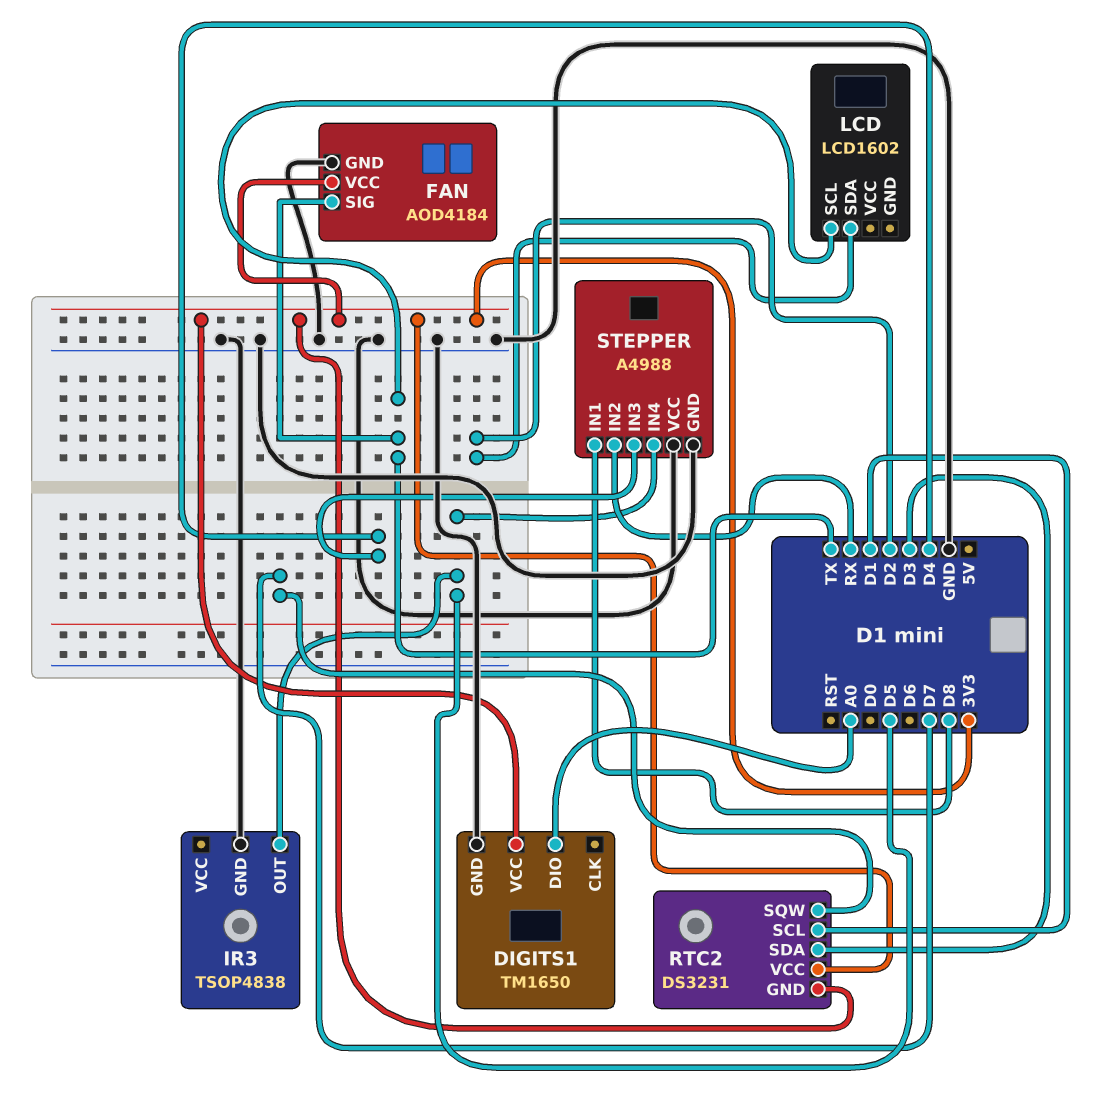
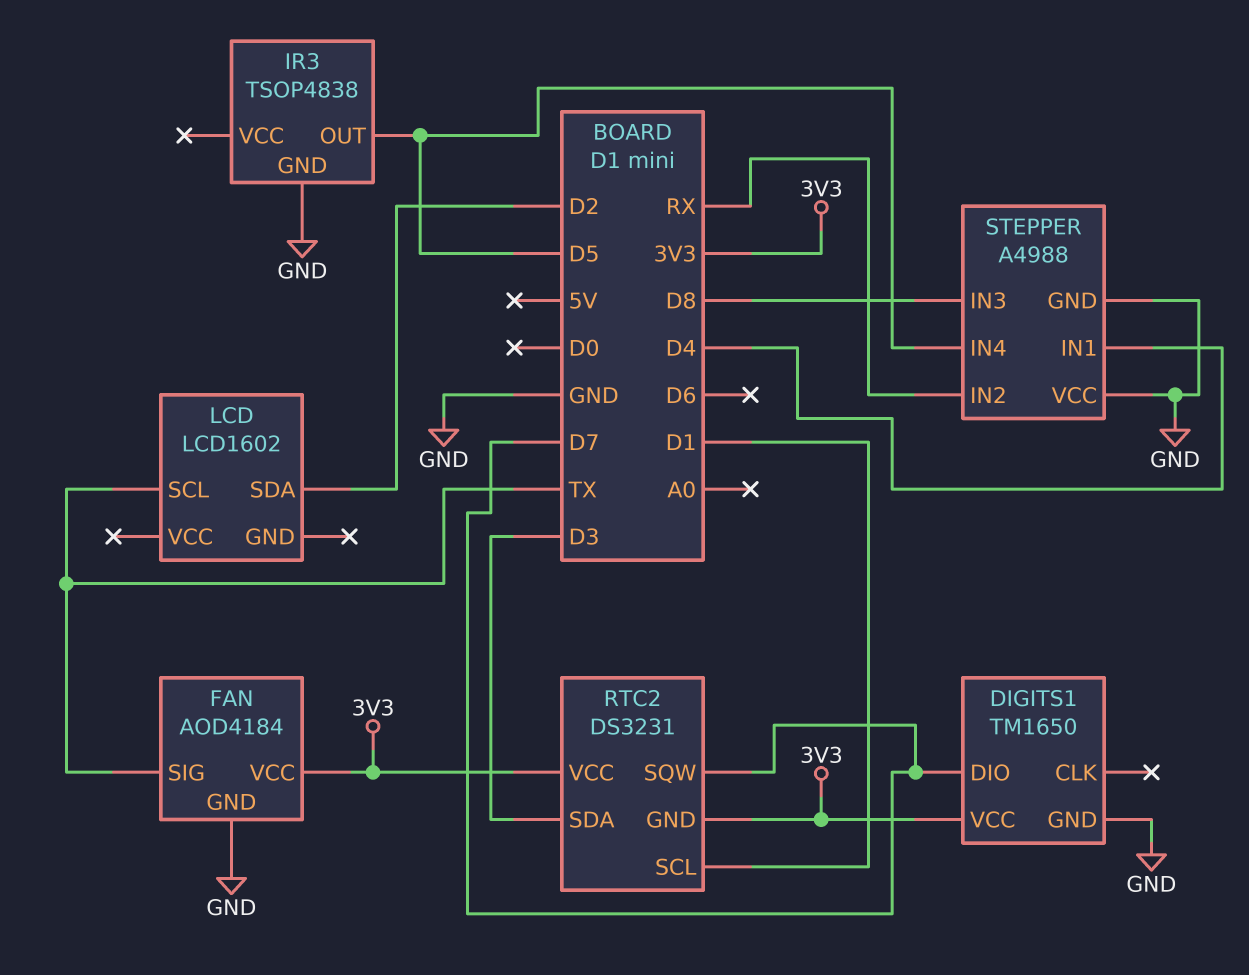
DIGITS1 pin DIO: A0 -> D7
STEPPER pin IN1: D8 -> D4
STEPPER pin IN3: D4 -> D8

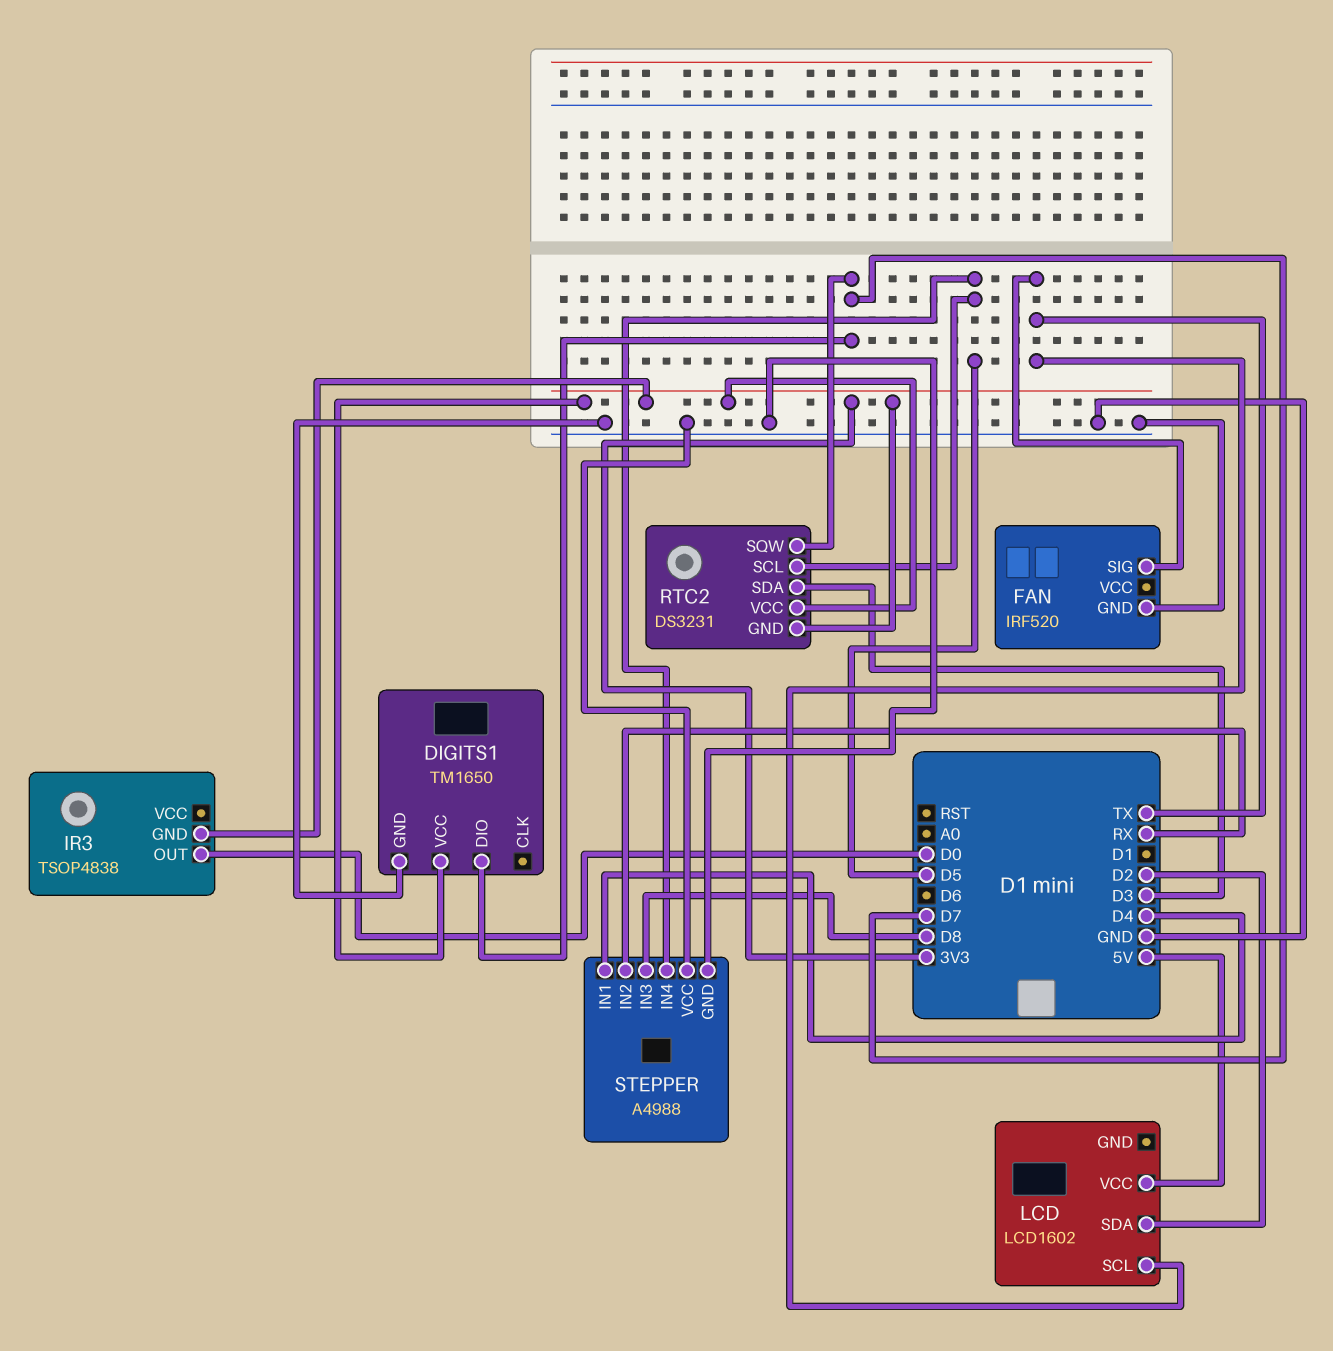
FAN: AOD4184 -> IRF520
FAN pin VCC: 3V3 -> none
IR3 pin GND: GND -> 3V3
IR3 pin OUT: D5 -> D0
LCD pin VCC: none -> 5V
RTC2 pin SCL: D1 -> D5

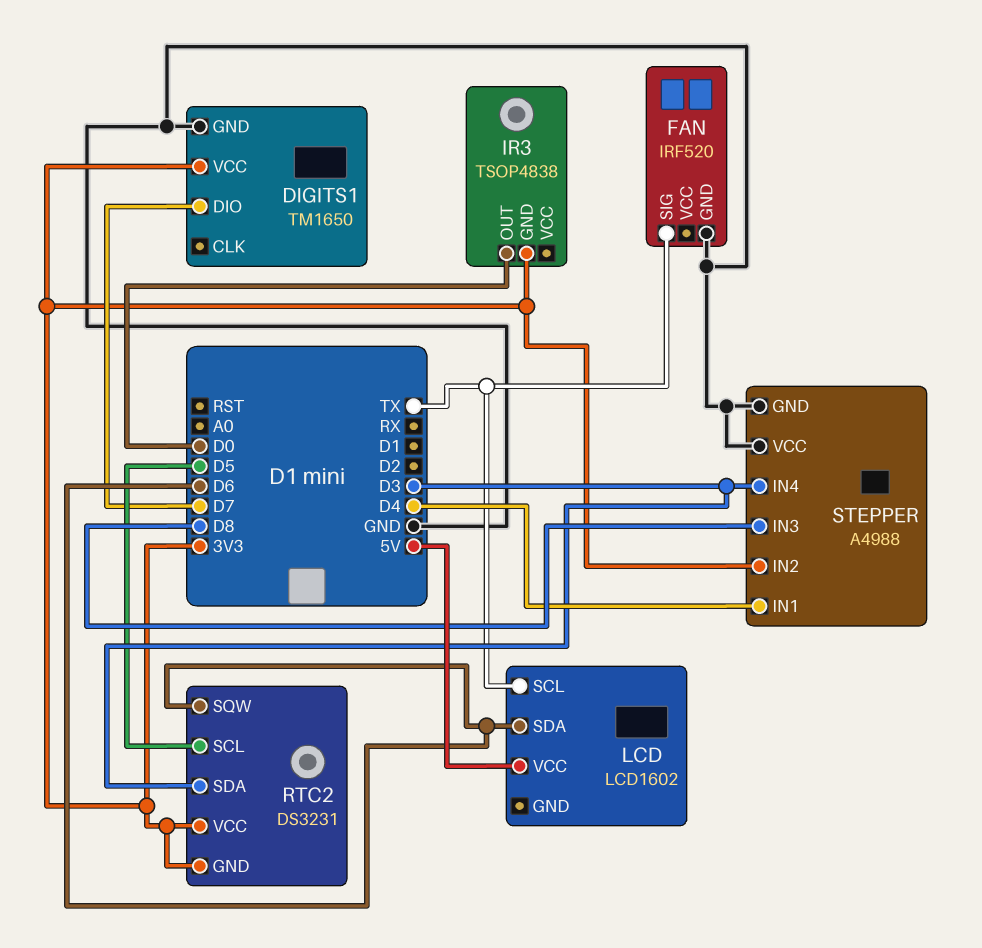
LCD pin SDA: D2 -> D6
RTC2 pin SQW: D7 -> D6
STEPPER pin IN2: RX -> 3V3
STEPPER pin IN4: D5 -> D3

